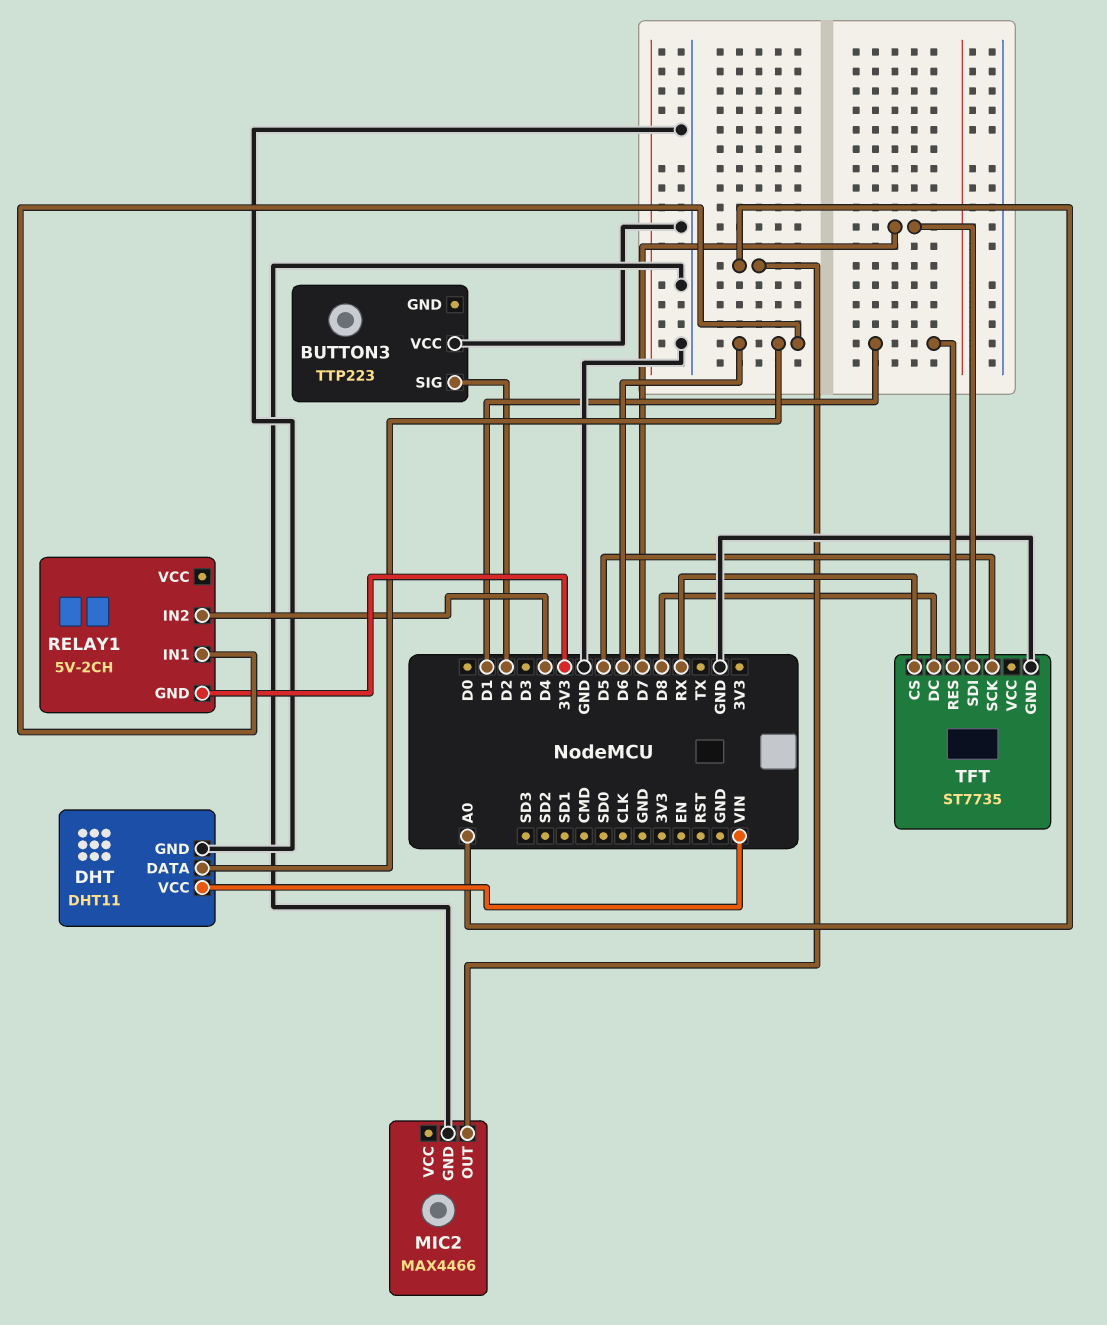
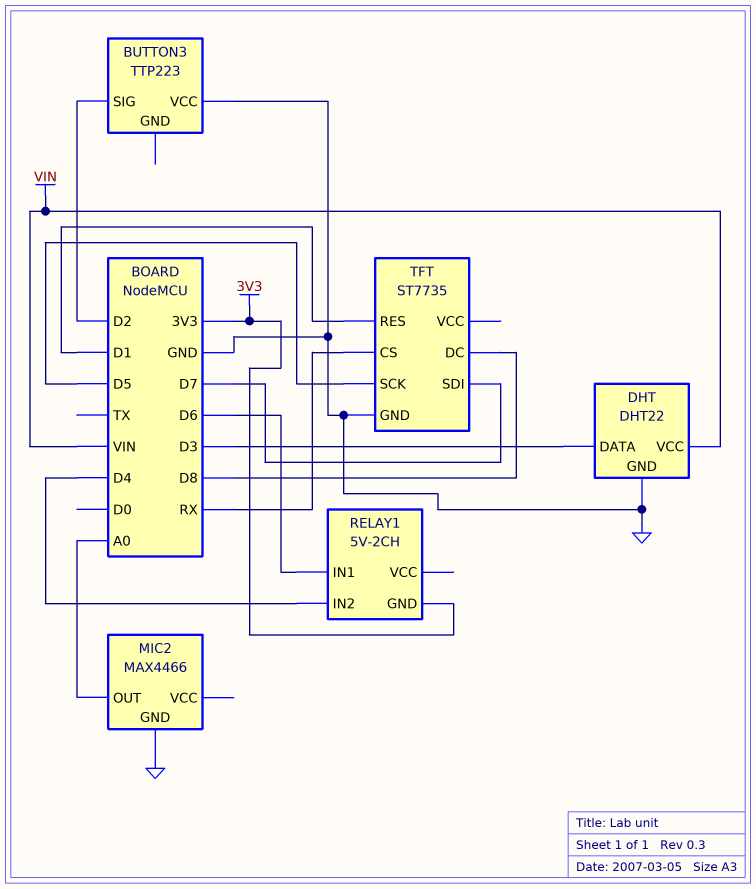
DHT: DHT11 -> DHT22
DHT pin DATA: D6 -> D3

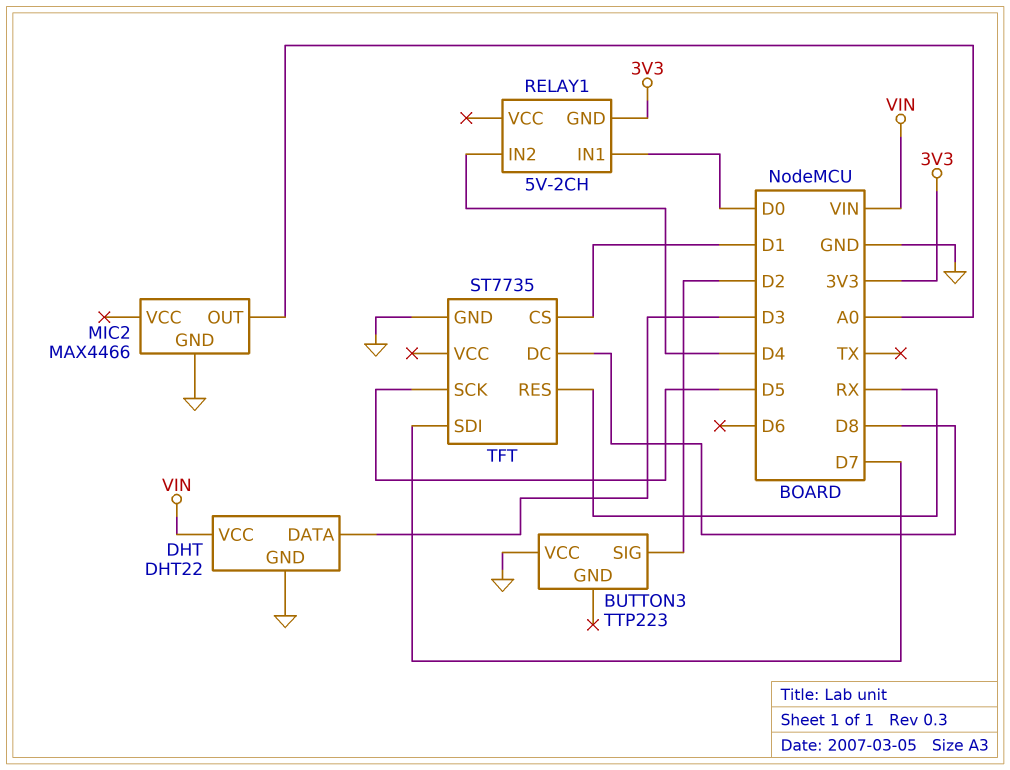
RELAY1 pin IN1: D6 -> D0
TFT pin CS: RX -> D1
TFT pin RES: D1 -> RX

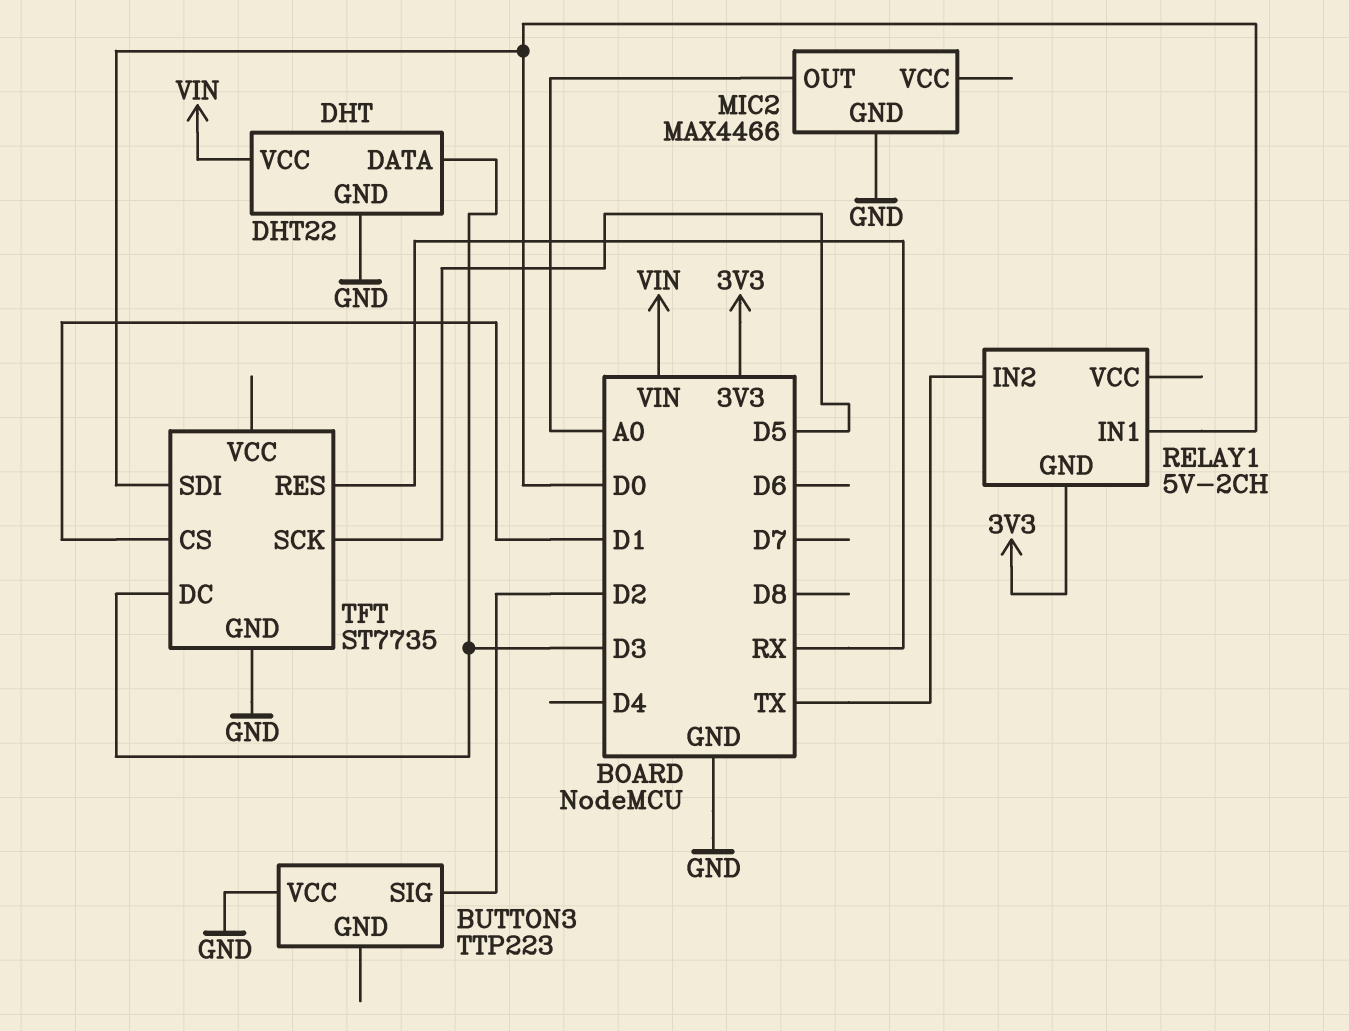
RELAY1 pin IN2: D4 -> TX
TFT pin DC: D8 -> D3
TFT pin SDI: D7 -> D0

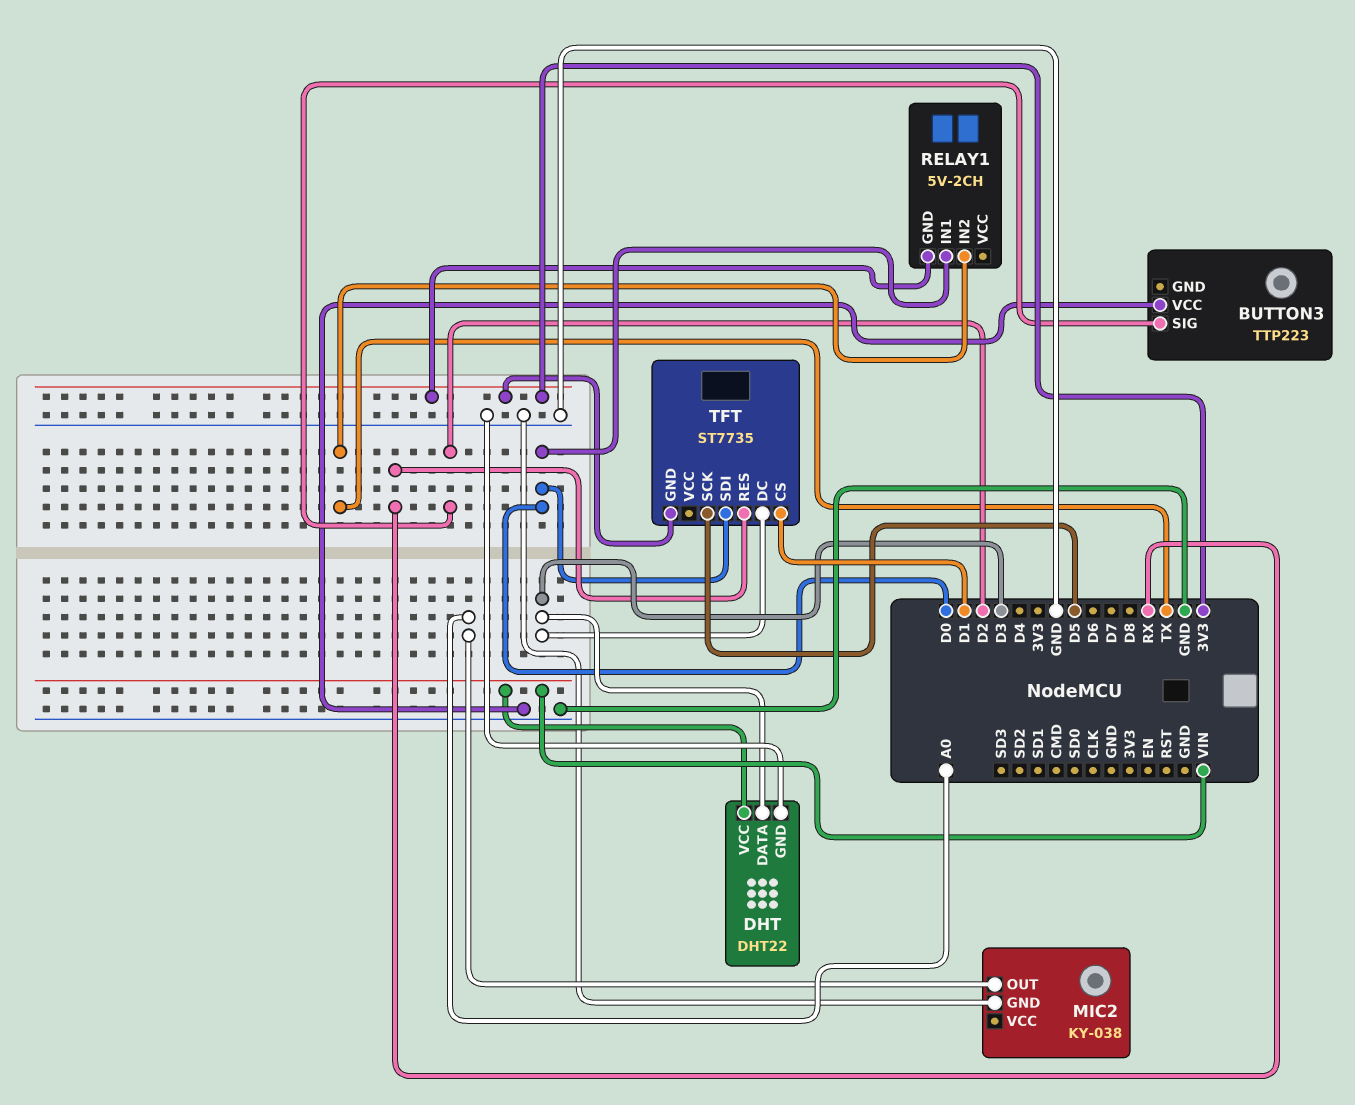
MIC2: MAX4466 -> KY-038
TFT pin GND: GND -> 3V3

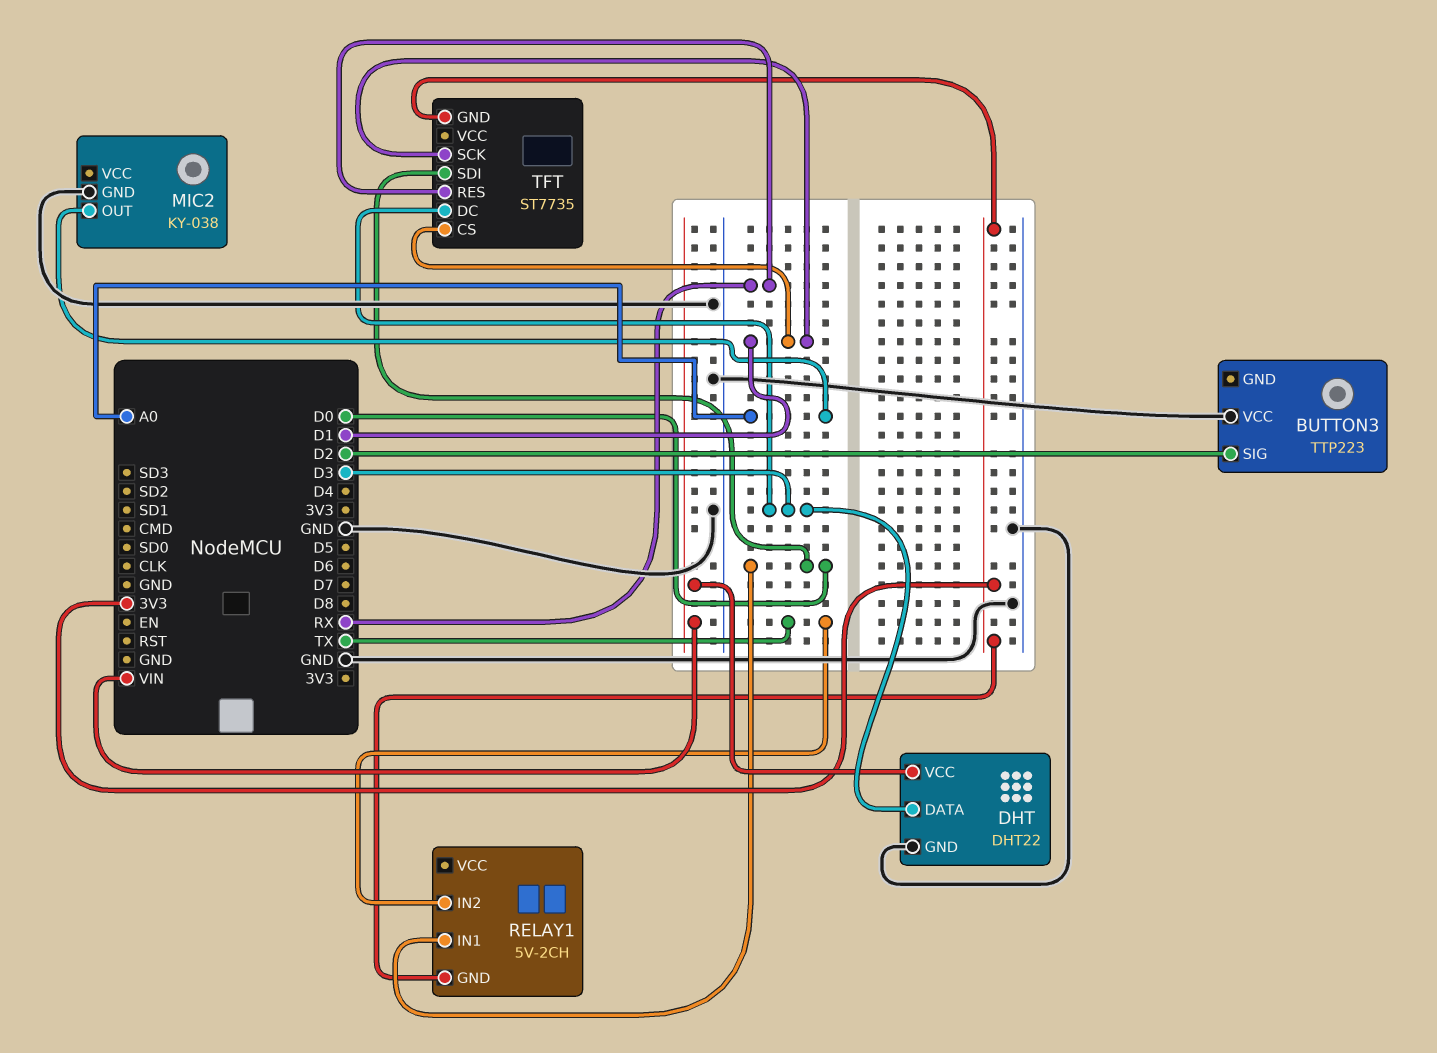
TFT pin SCK: D5 -> D1

